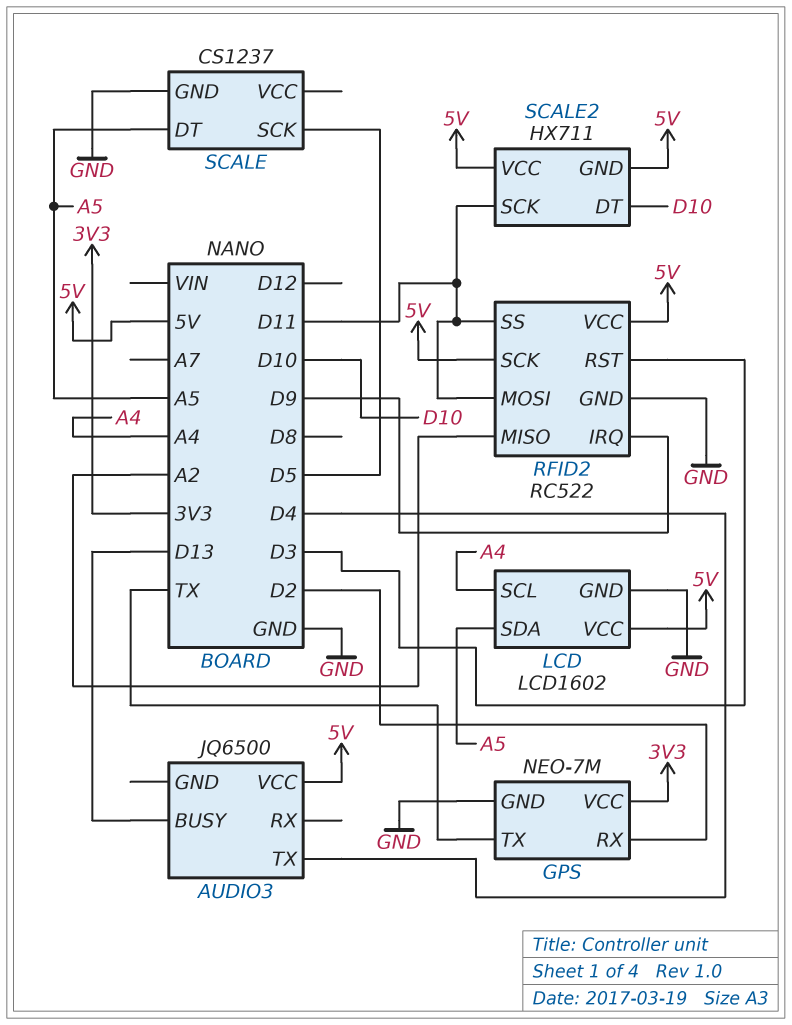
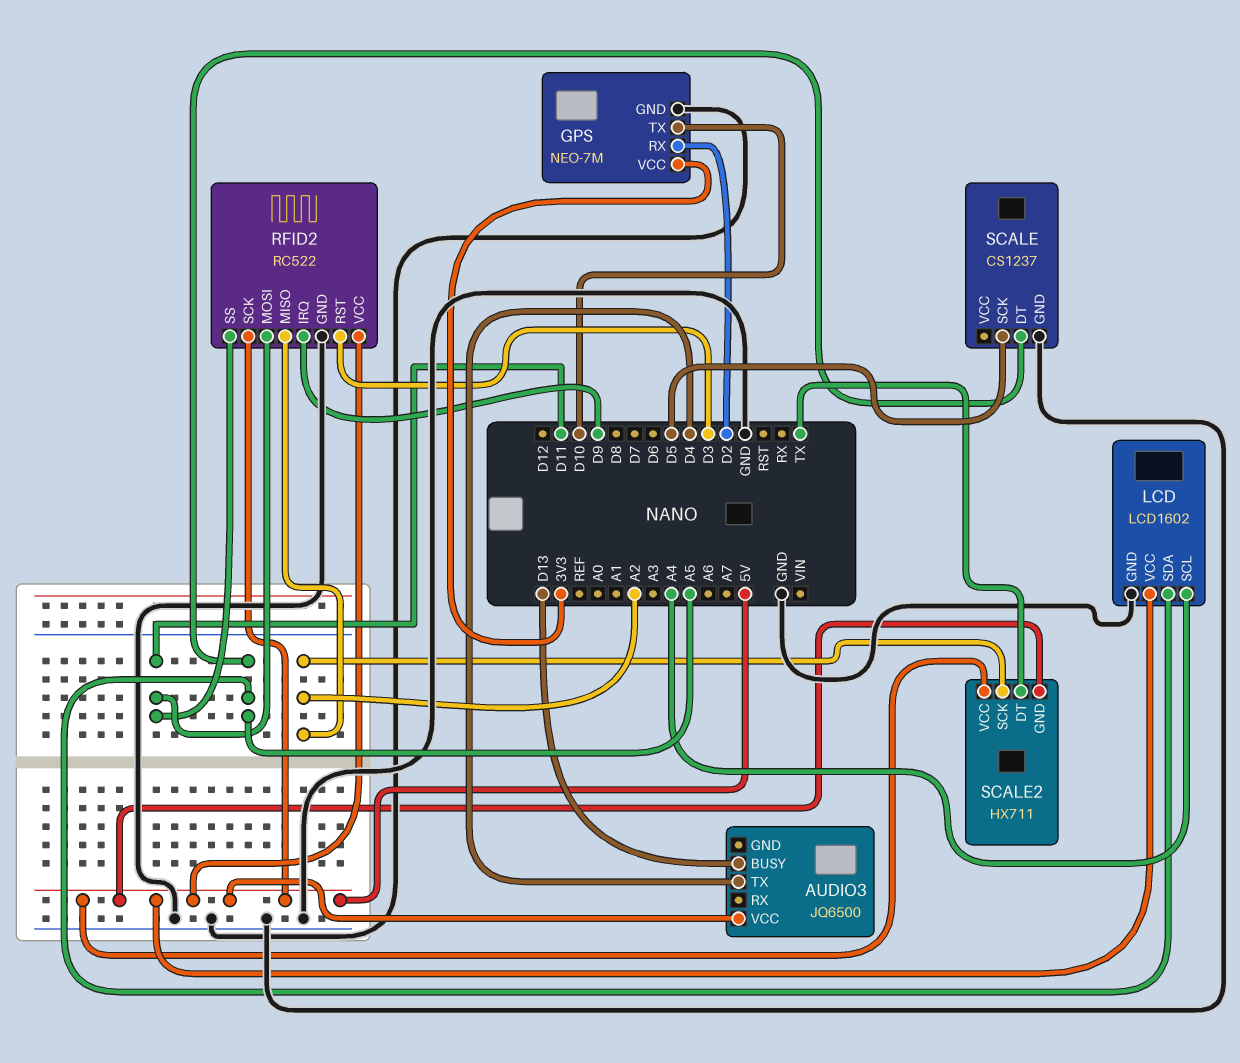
GPS pin TX: TX -> D10
SCALE2 pin DT: D10 -> TX
SCALE2 pin SCK: D11 -> A2

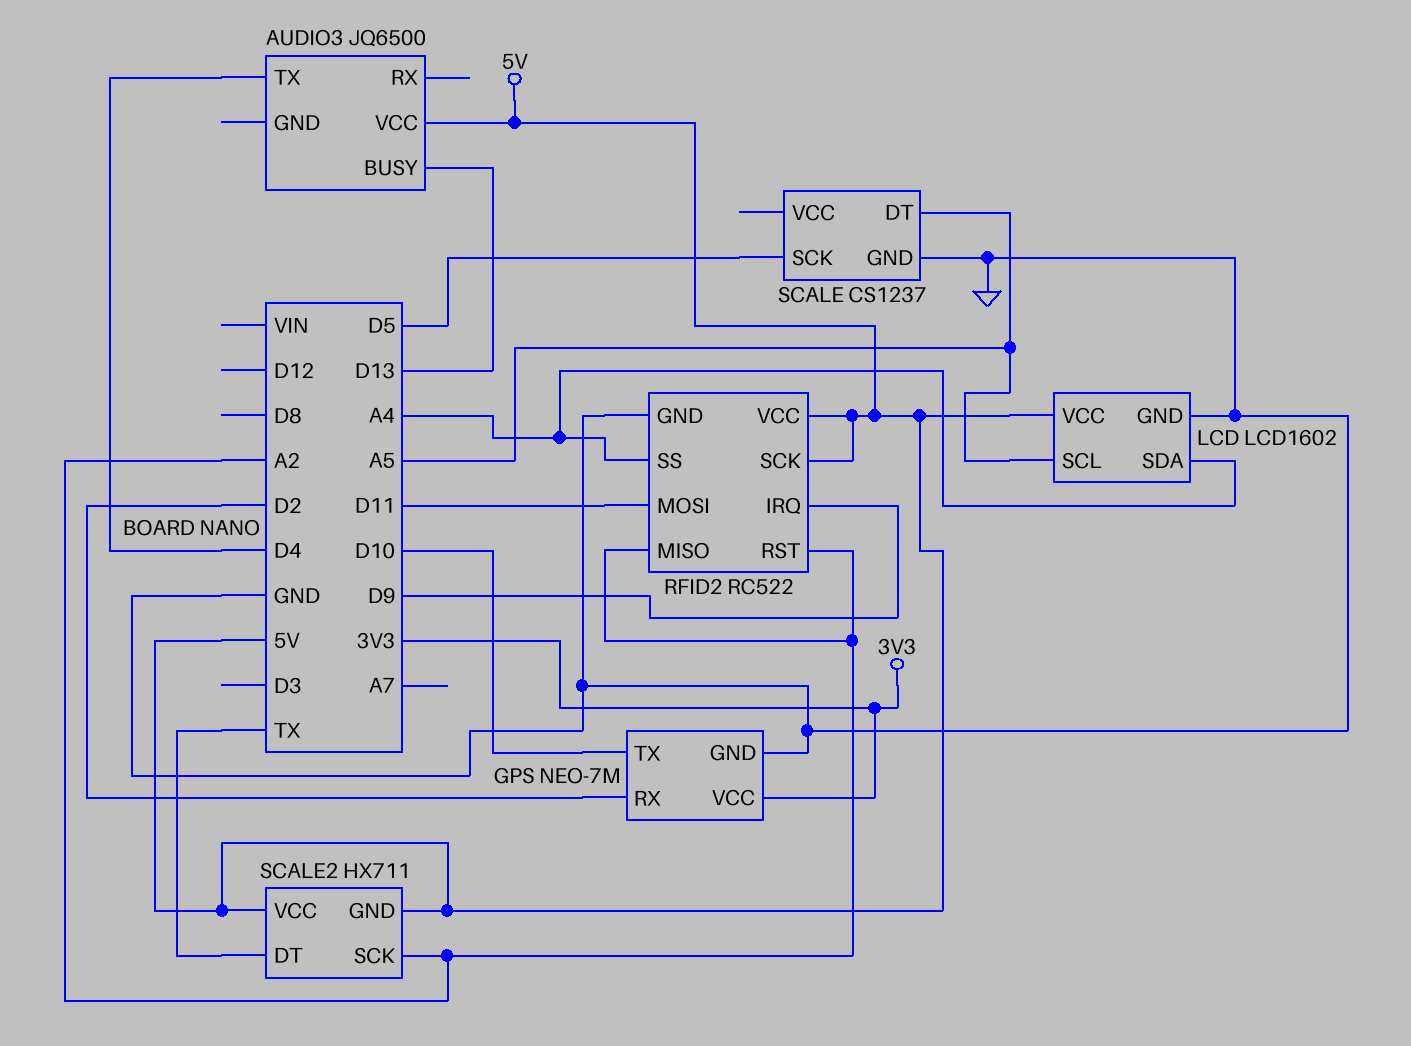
LCD pin SCL: A4 -> A5
LCD pin SDA: A5 -> A4
RFID2 pin RST: D3 -> A2
RFID2 pin SS: D11 -> A4

